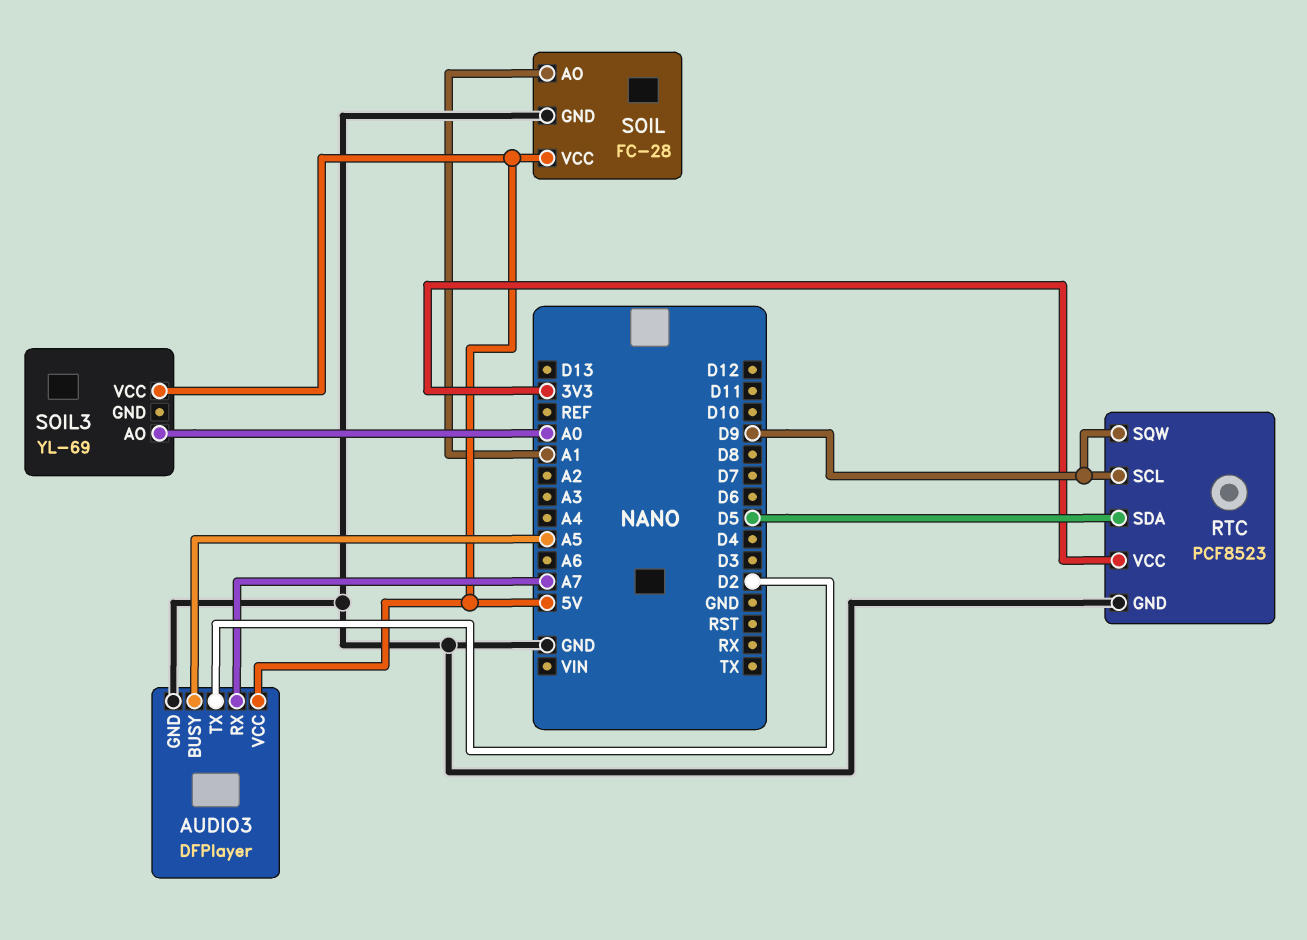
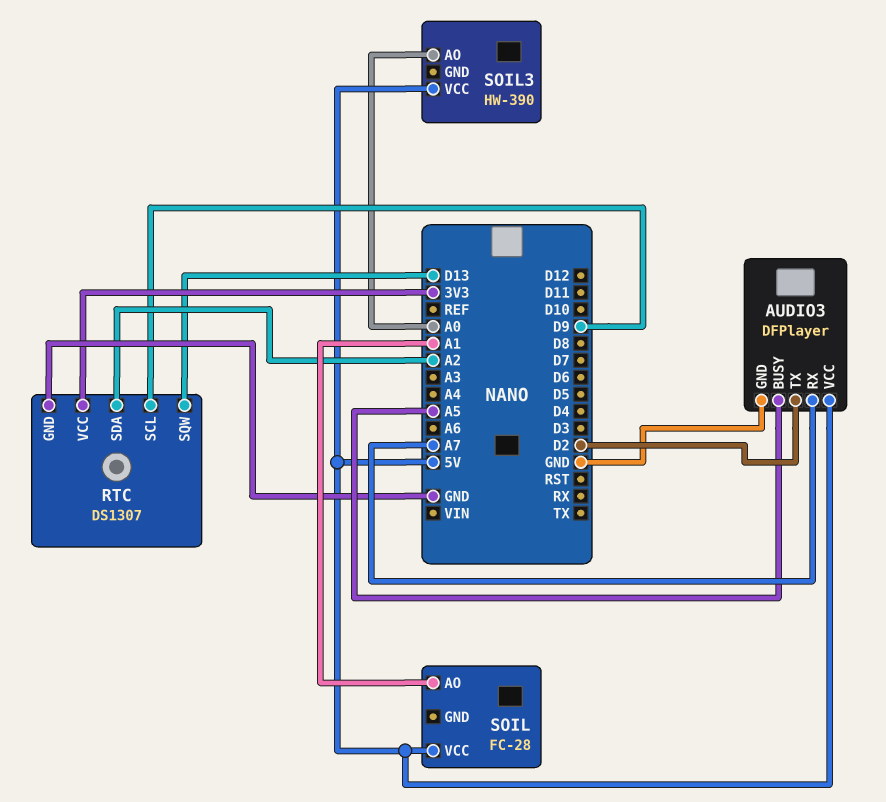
RTC: PCF8523 -> DS1307
RTC pin SDA: D5 -> A2
RTC pin SQW: D9 -> D13
SOIL pin GND: GND -> none
SOIL3: YL-69 -> HW-390

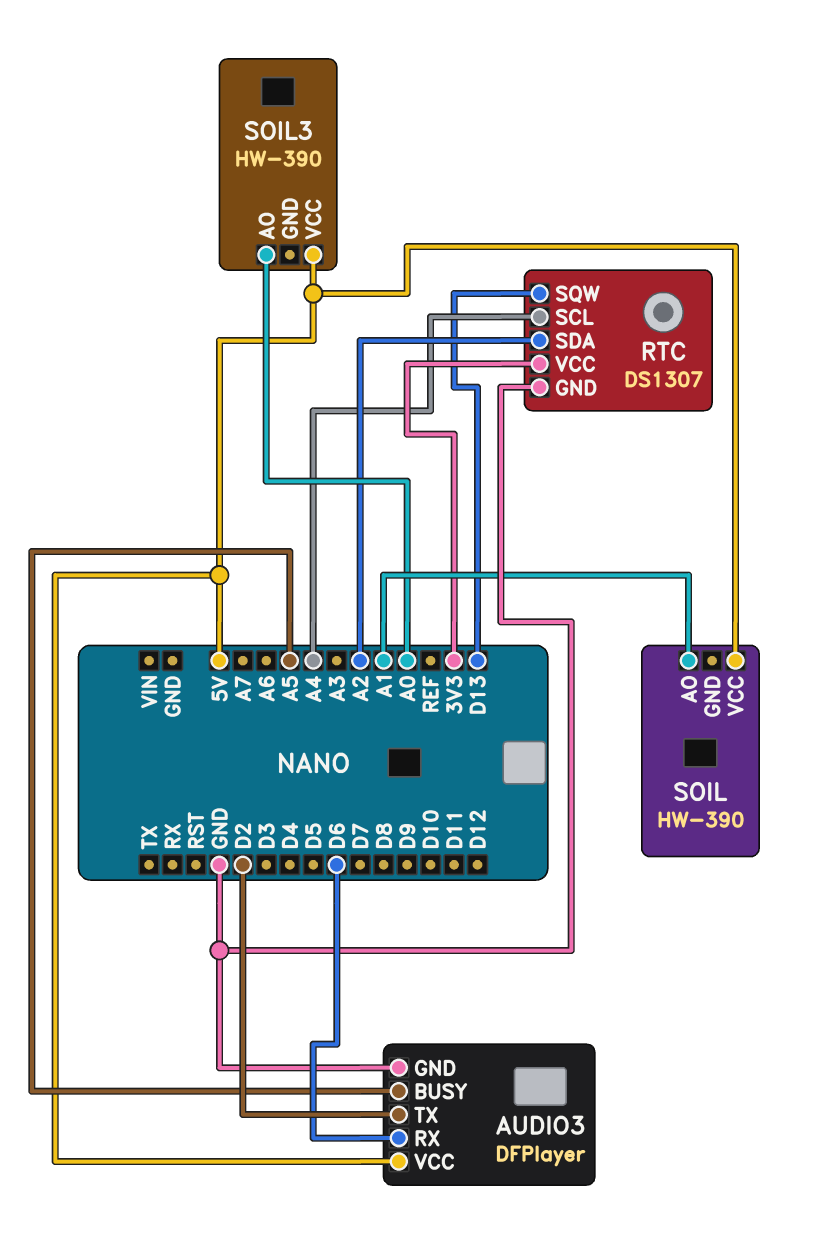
AUDIO3 pin RX: A7 -> D6
RTC pin SCL: D9 -> A4
SOIL: FC-28 -> HW-390

